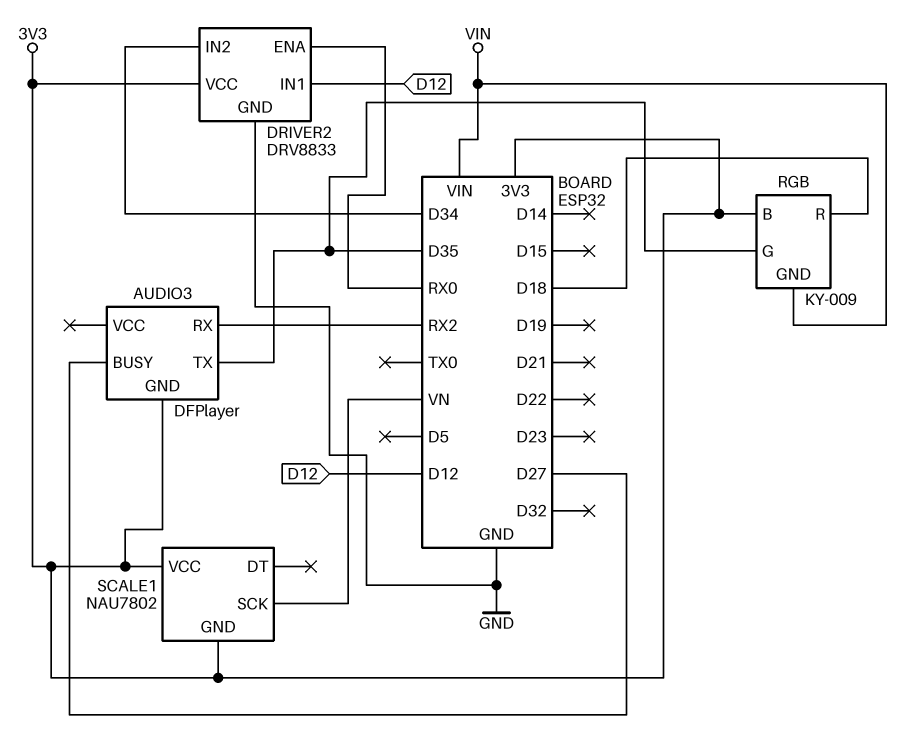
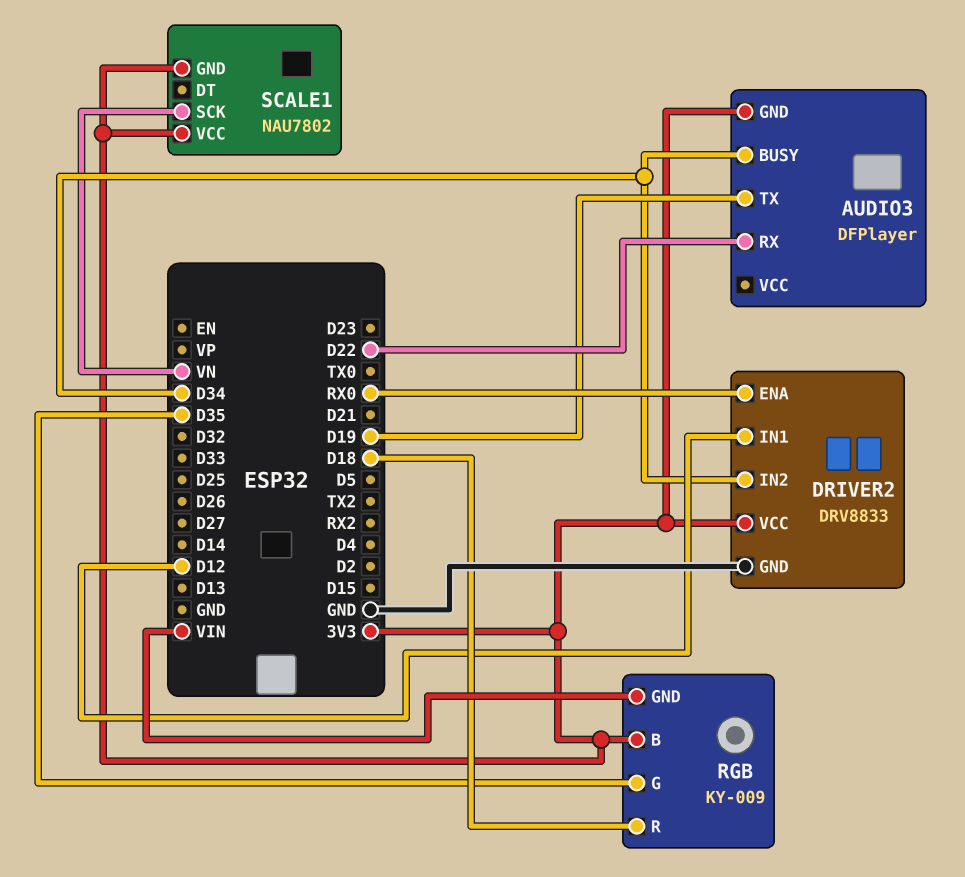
AUDIO3 pin BUSY: D27 -> D34
AUDIO3 pin RX: RX2 -> D22
AUDIO3 pin TX: D35 -> D19

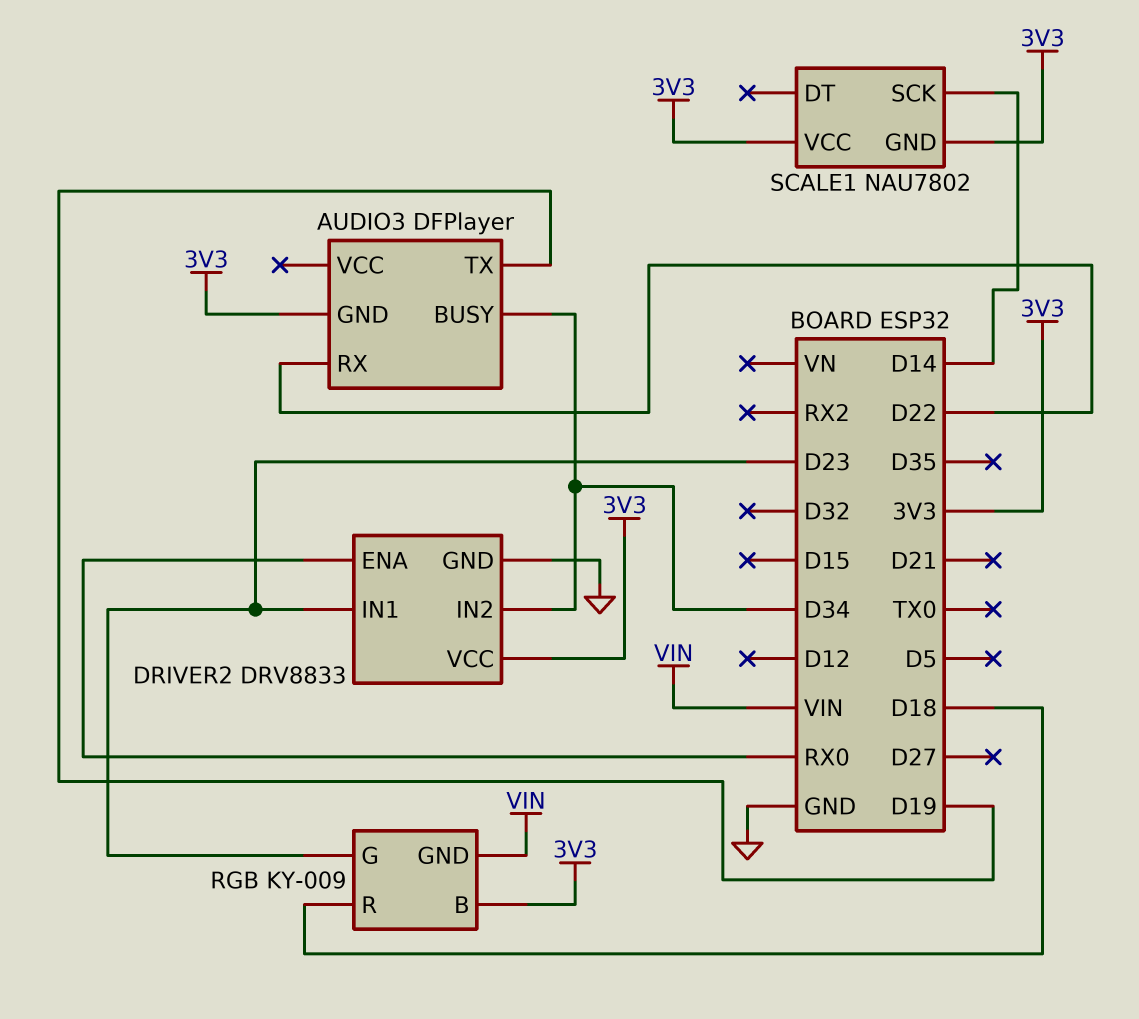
DRIVER2 pin IN1: D12 -> D23
RGB pin G: D35 -> D23
SCALE1 pin SCK: VN -> D14

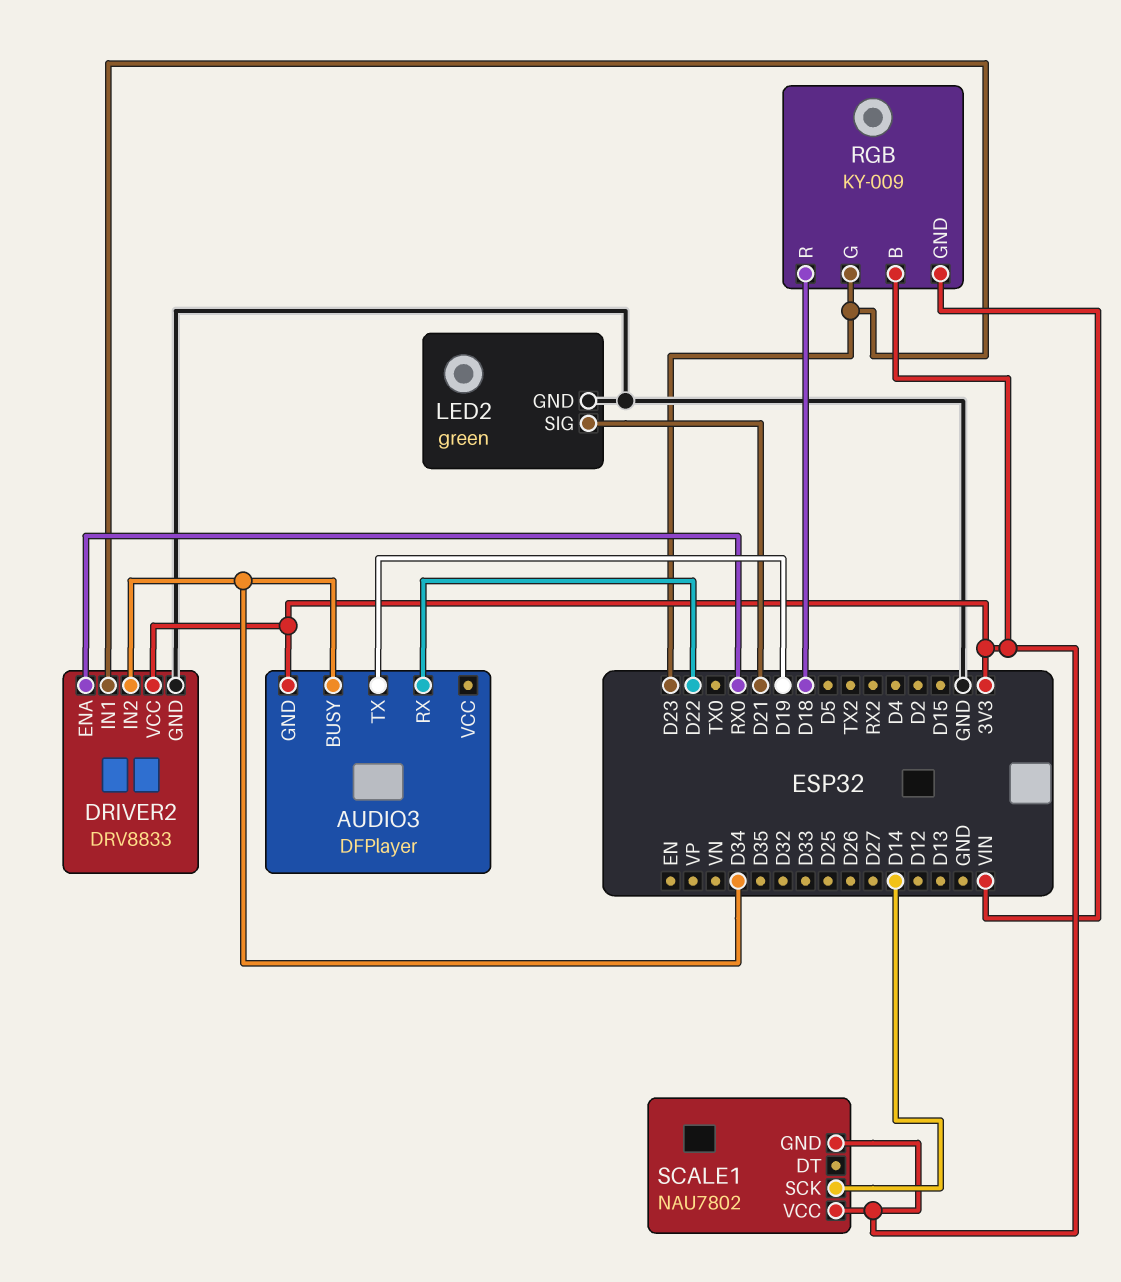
LED2: none -> green
LED2 pin GND: none -> GND
LED2 pin SIG: none -> D21

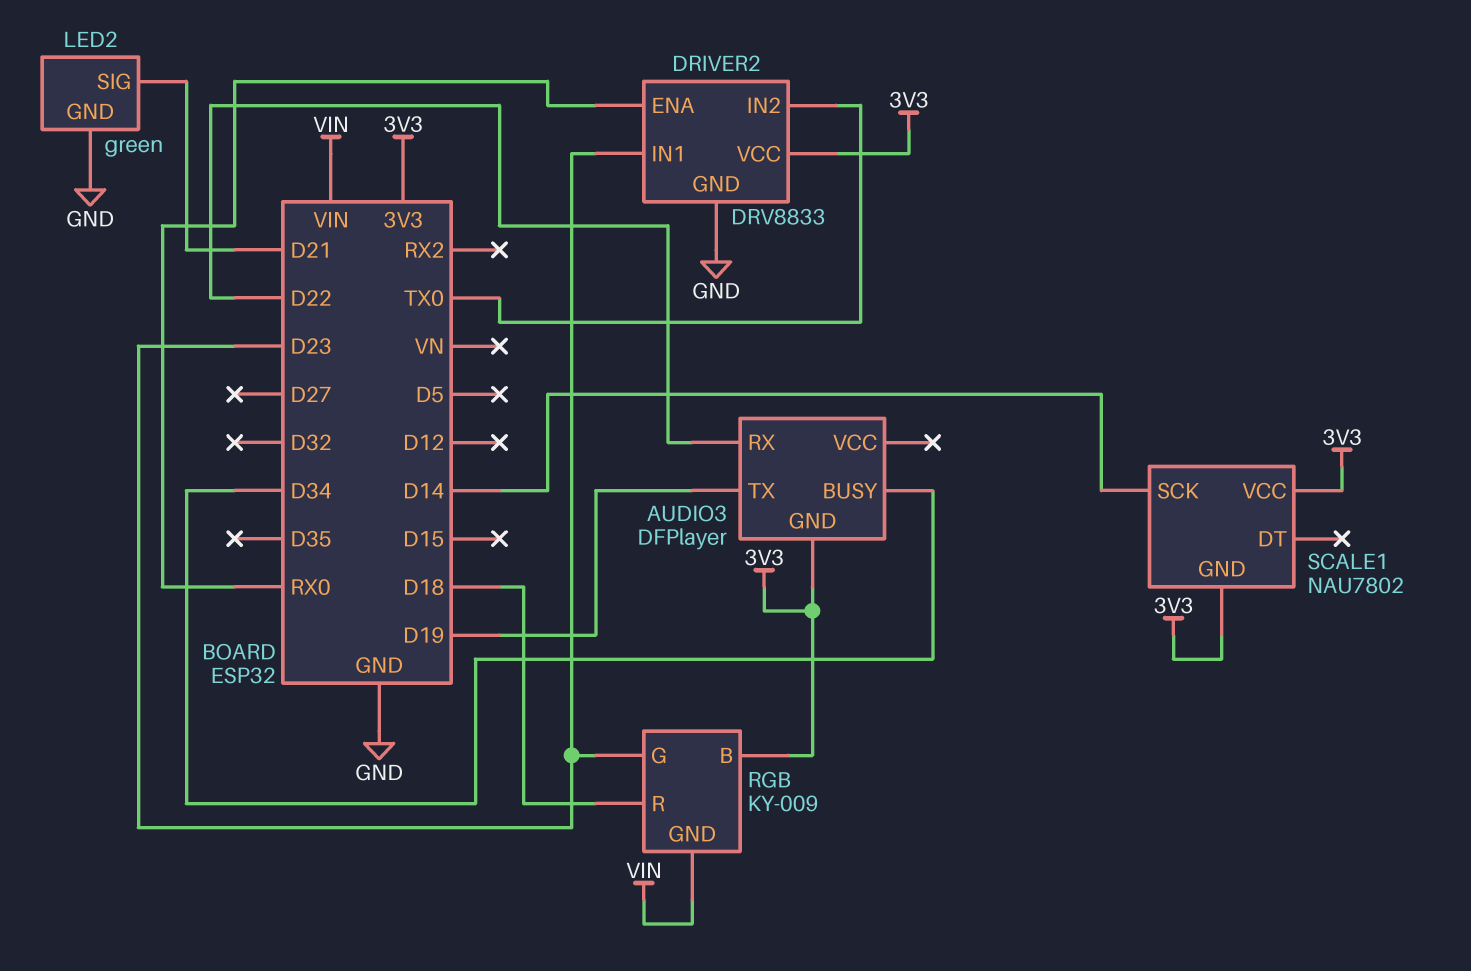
DRIVER2 pin IN2: D34 -> TX0

